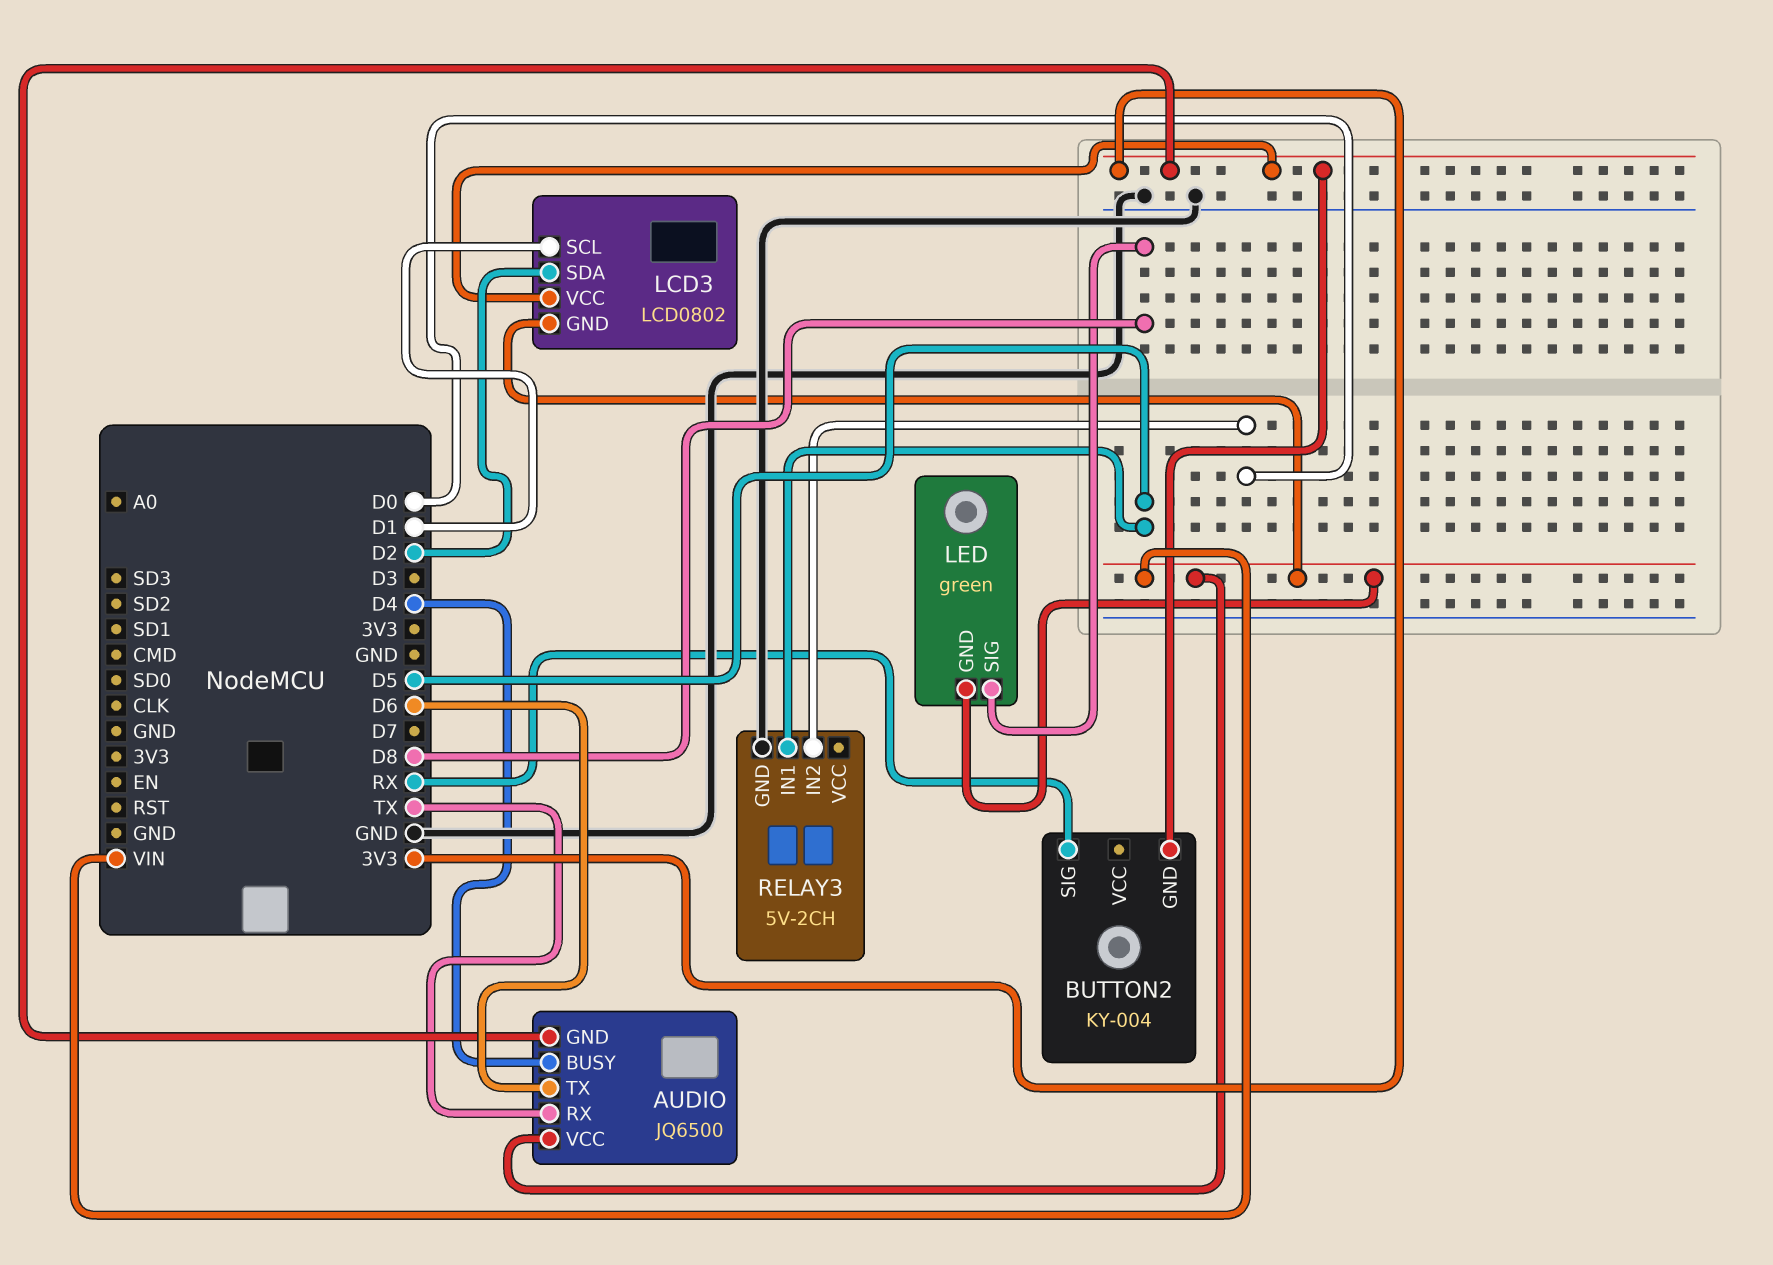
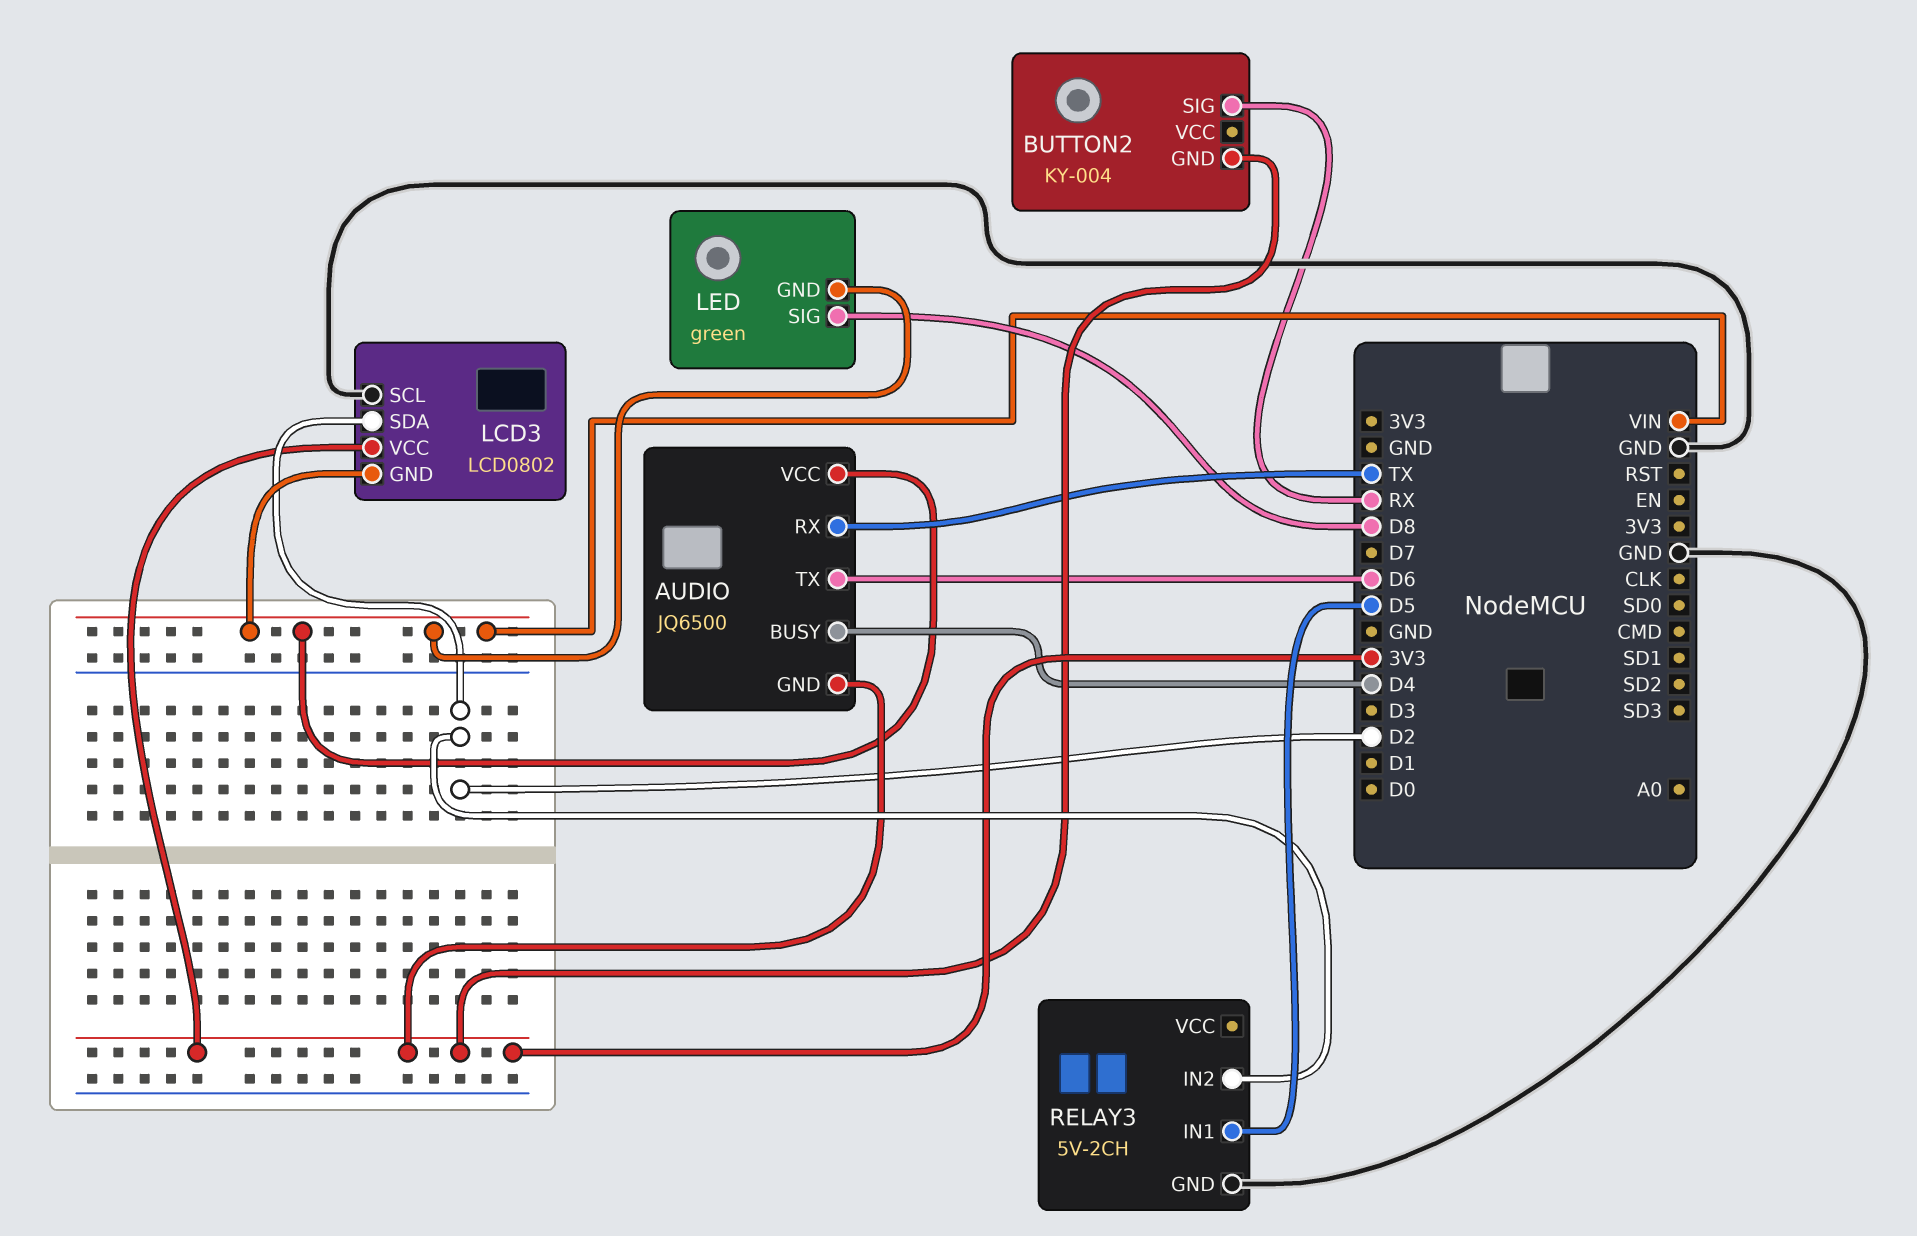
LCD3 pin SCL: D1 -> GND
RELAY3 pin IN2: D0 -> D2

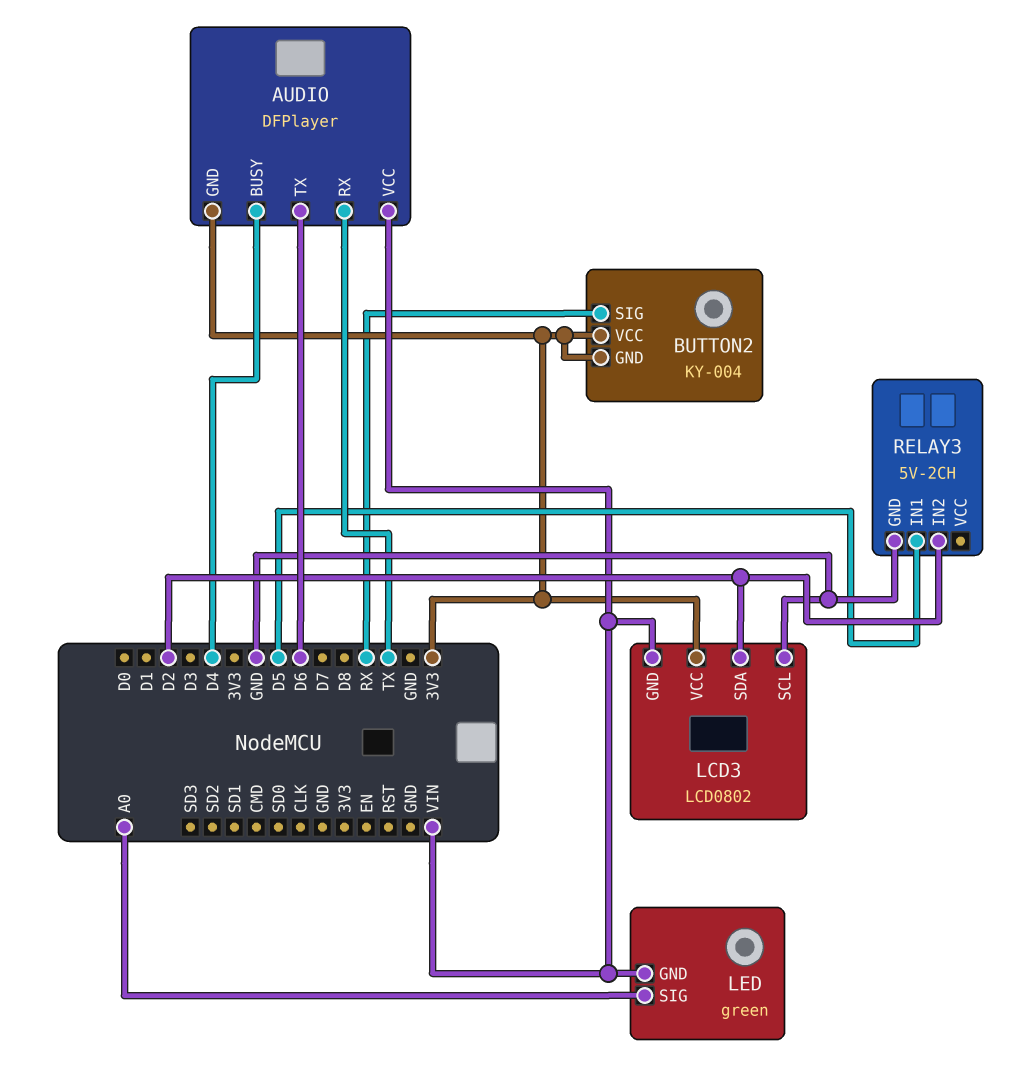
AUDIO: JQ6500 -> DFPlayer
BUTTON2 pin VCC: none -> 3V3
LED pin SIG: D8 -> A0

